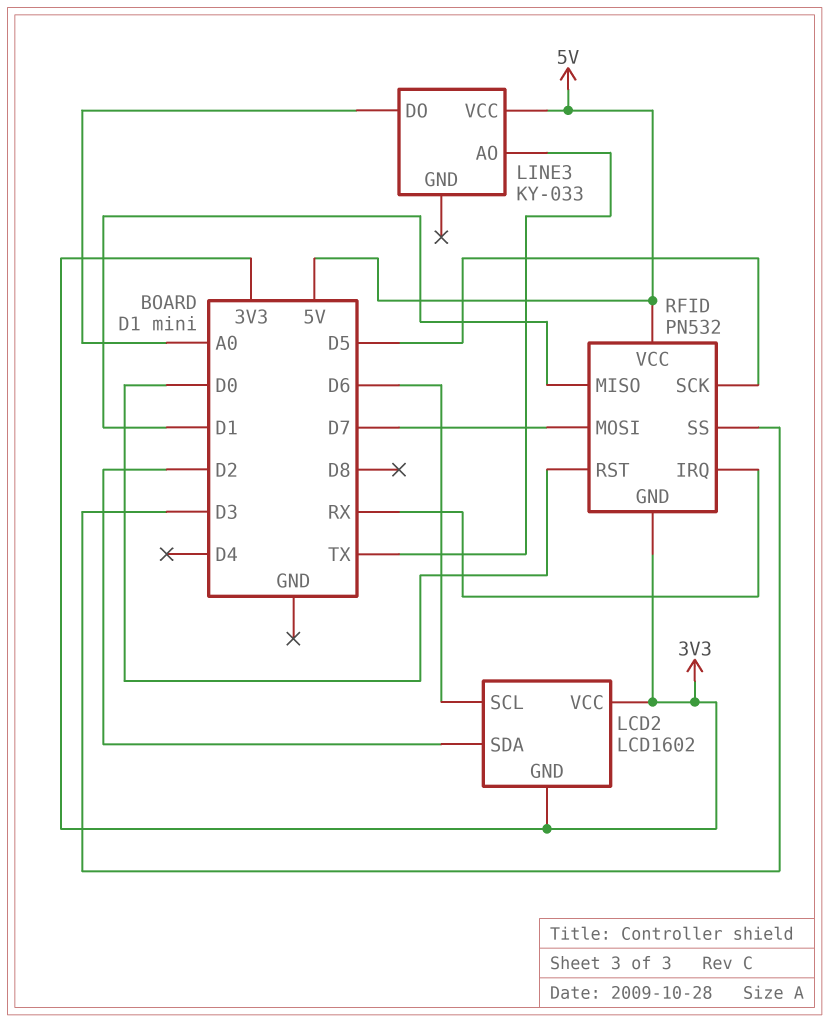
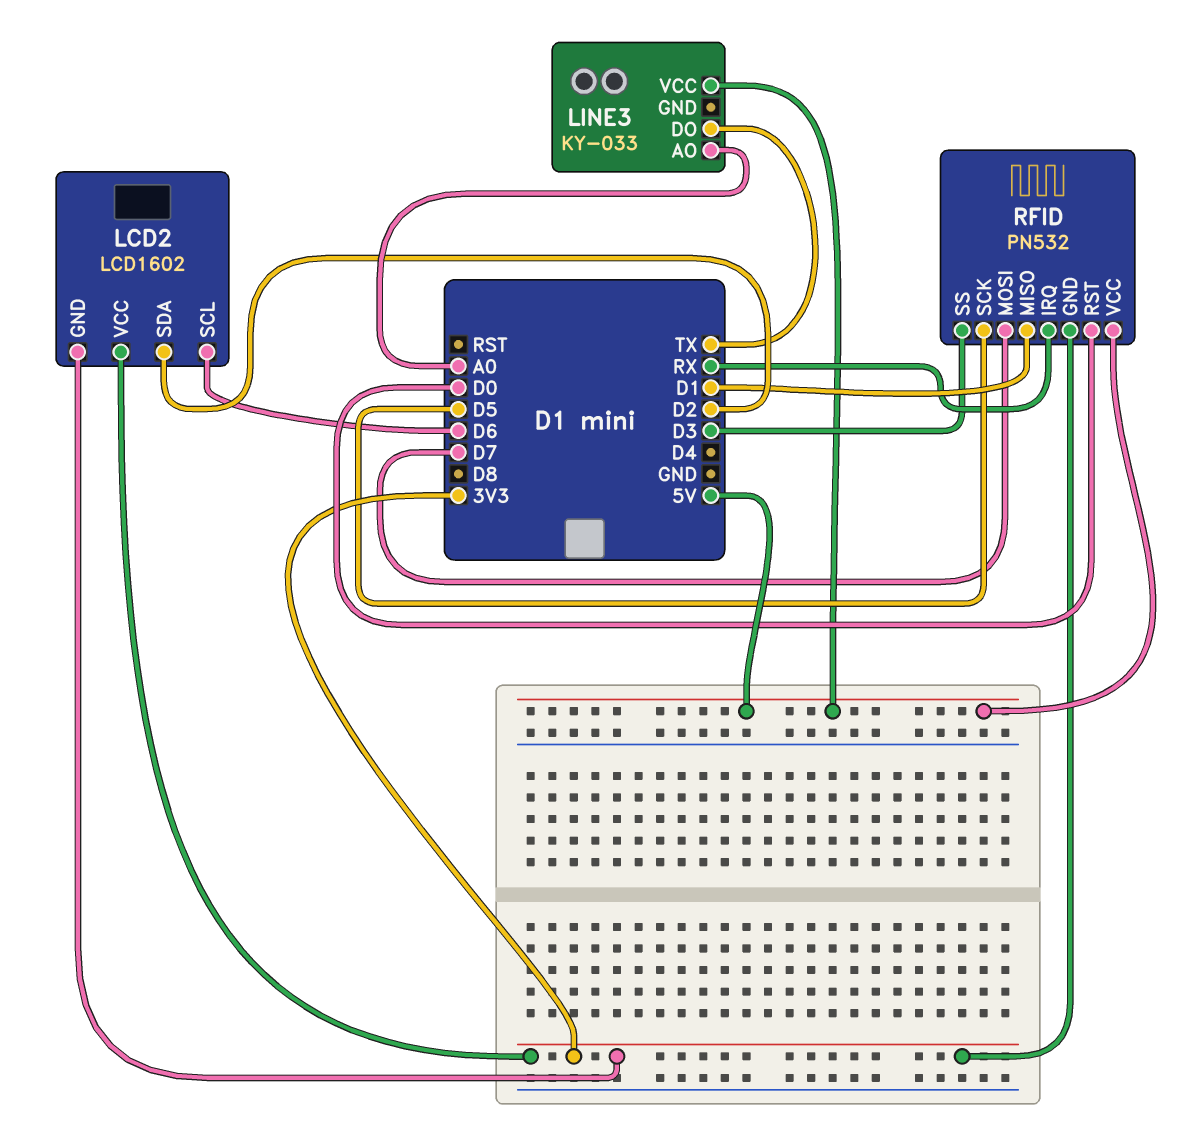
LINE3 pin AO: TX -> A0
LINE3 pin DO: A0 -> TX

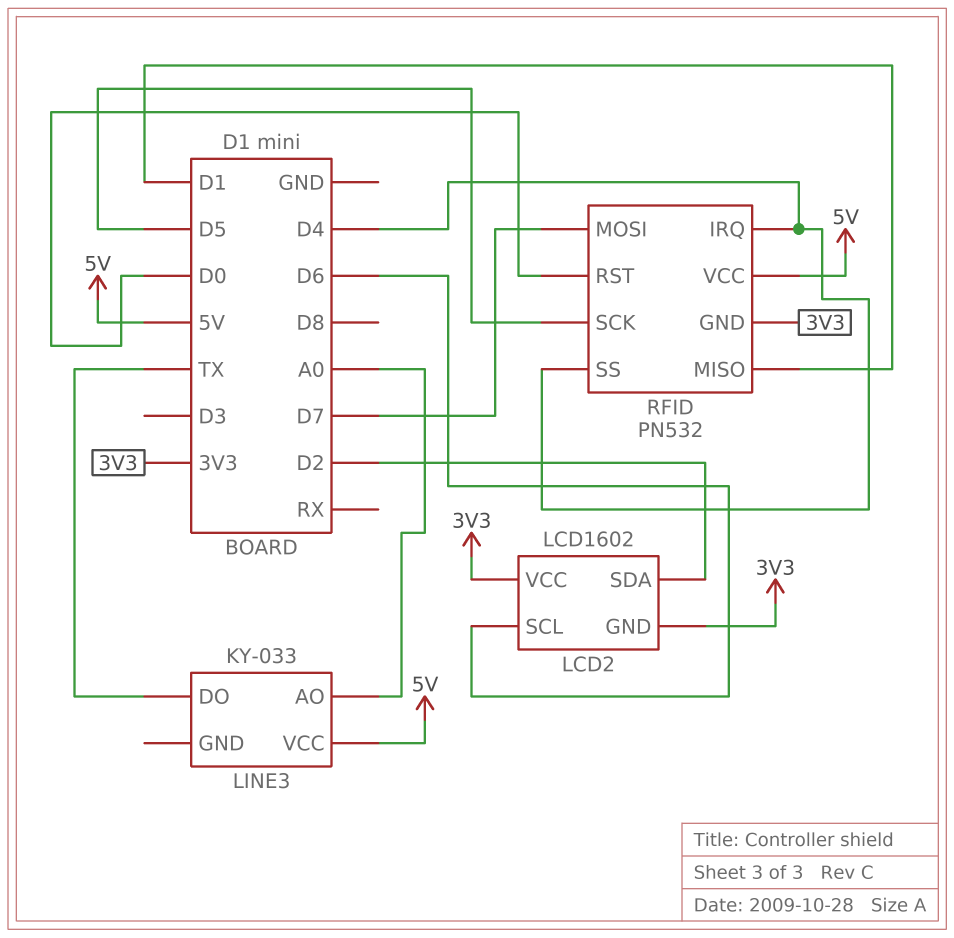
RFID pin IRQ: RX -> D4
RFID pin SS: D3 -> D4

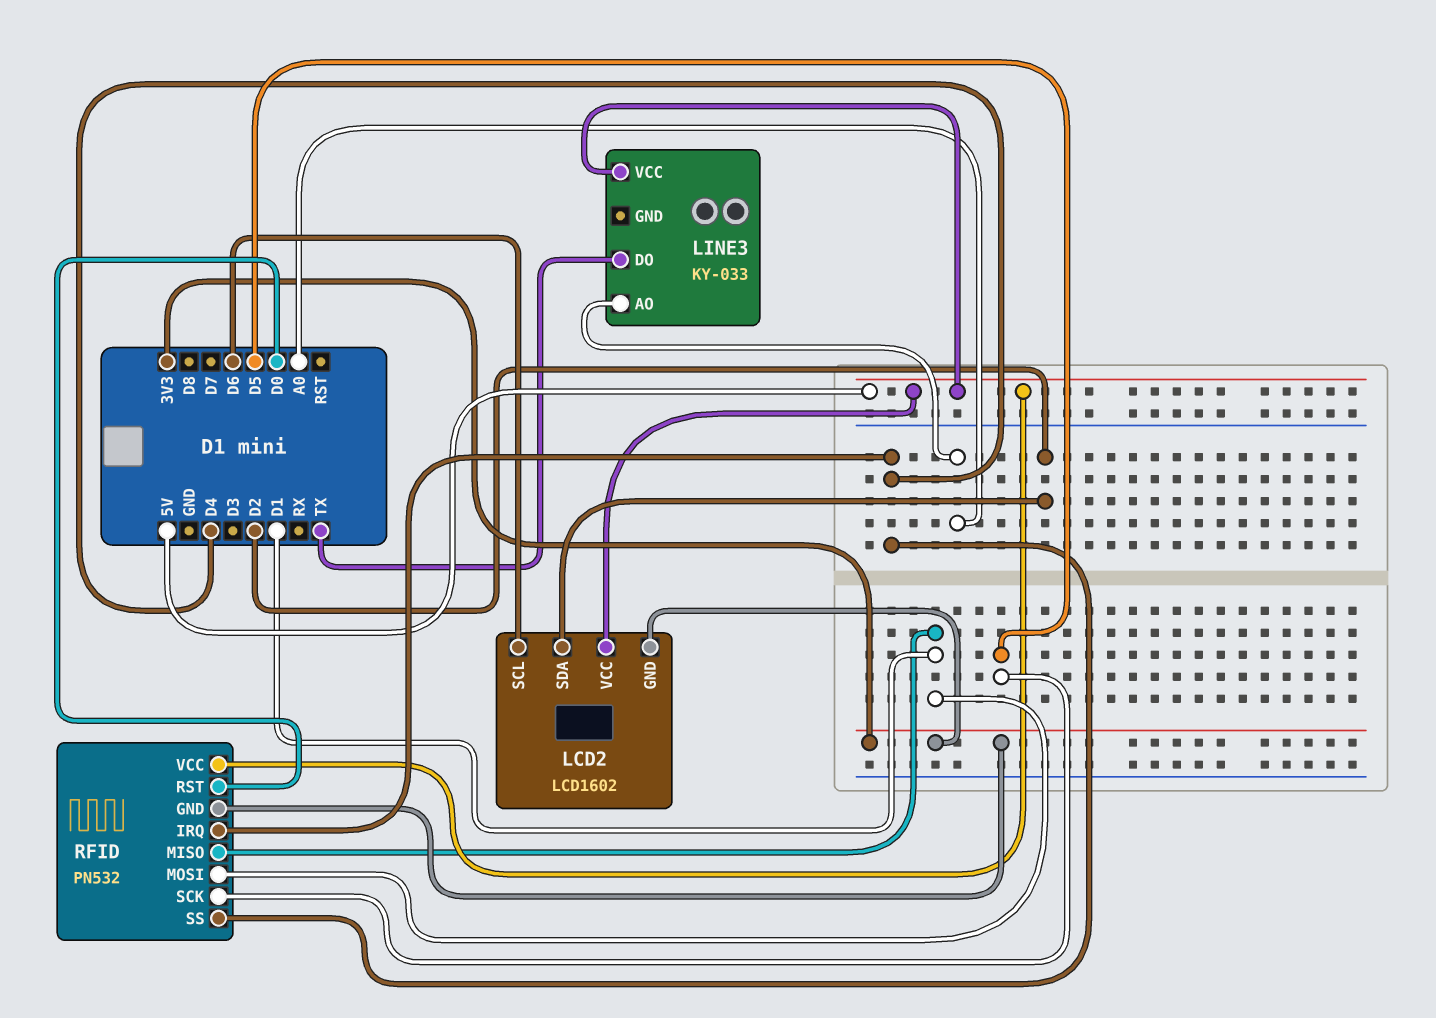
LCD2 pin VCC: 3V3 -> 5V
RFID pin MOSI: D7 -> D1

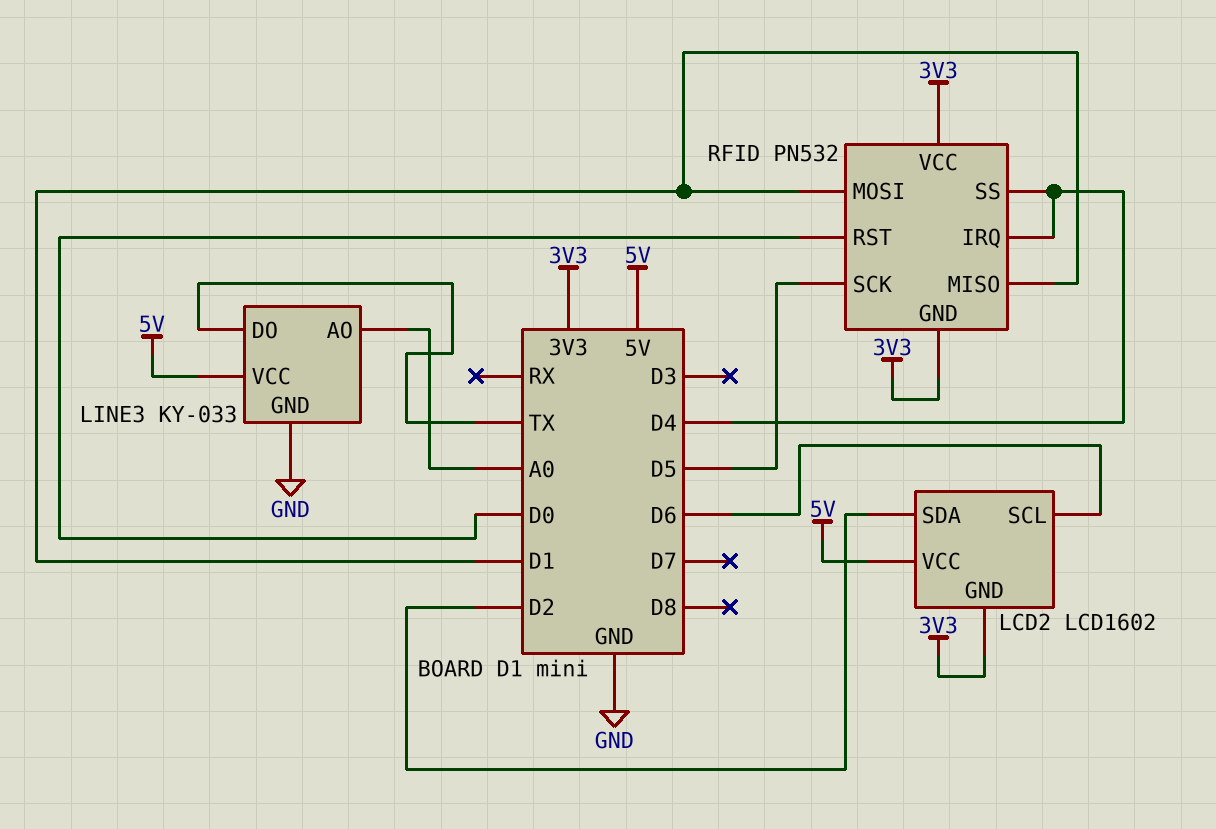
LINE3 pin GND: none -> GND
RFID pin VCC: 5V -> 3V3

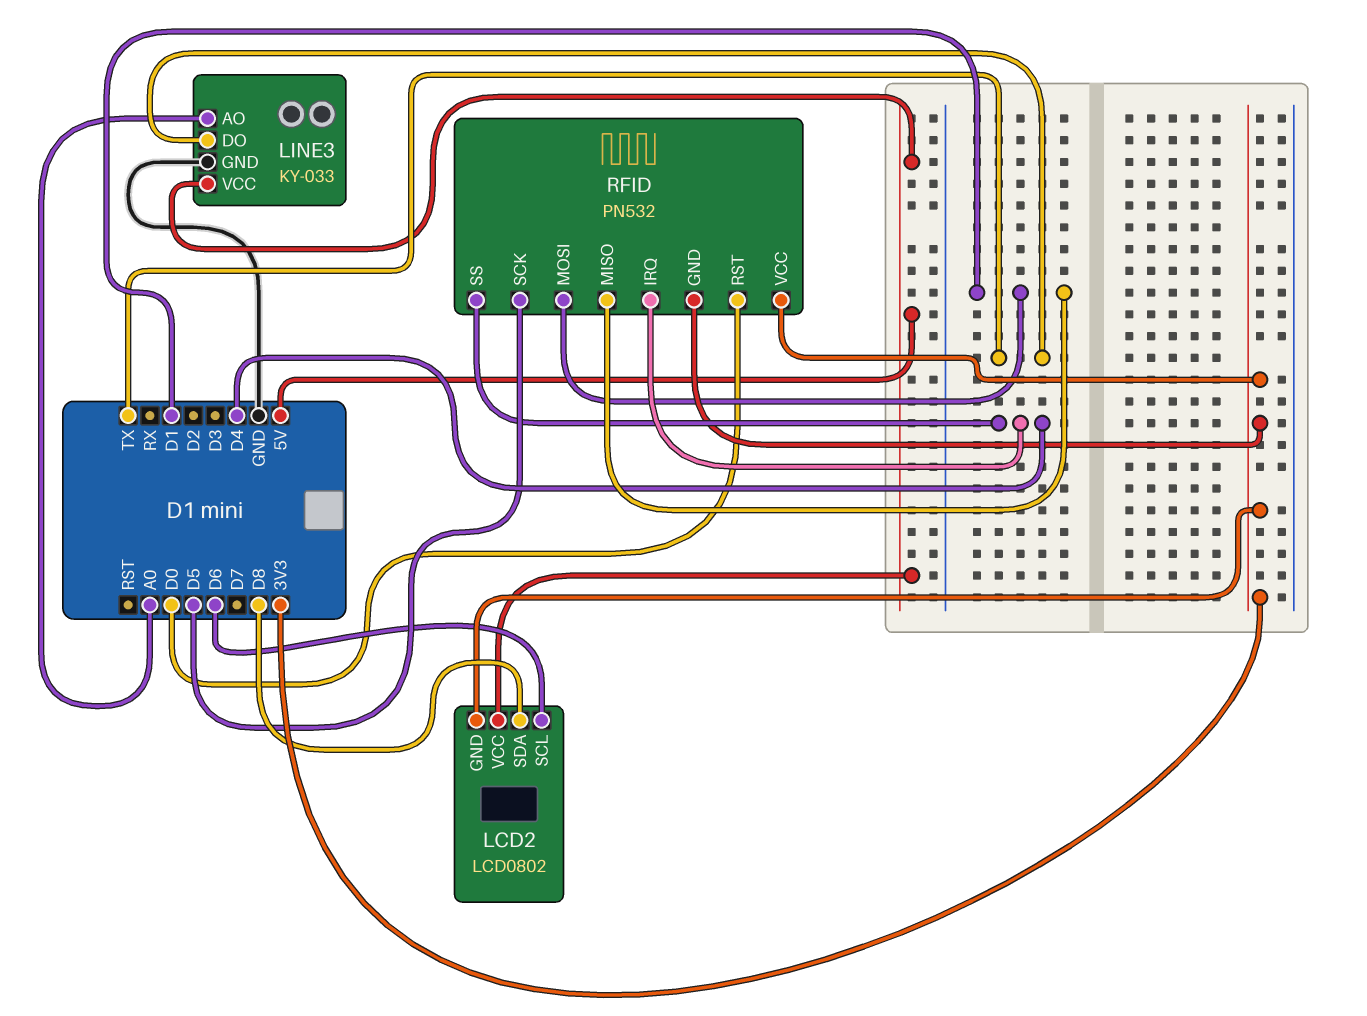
LCD2: LCD1602 -> LCD0802
LCD2 pin SDA: D2 -> D8

